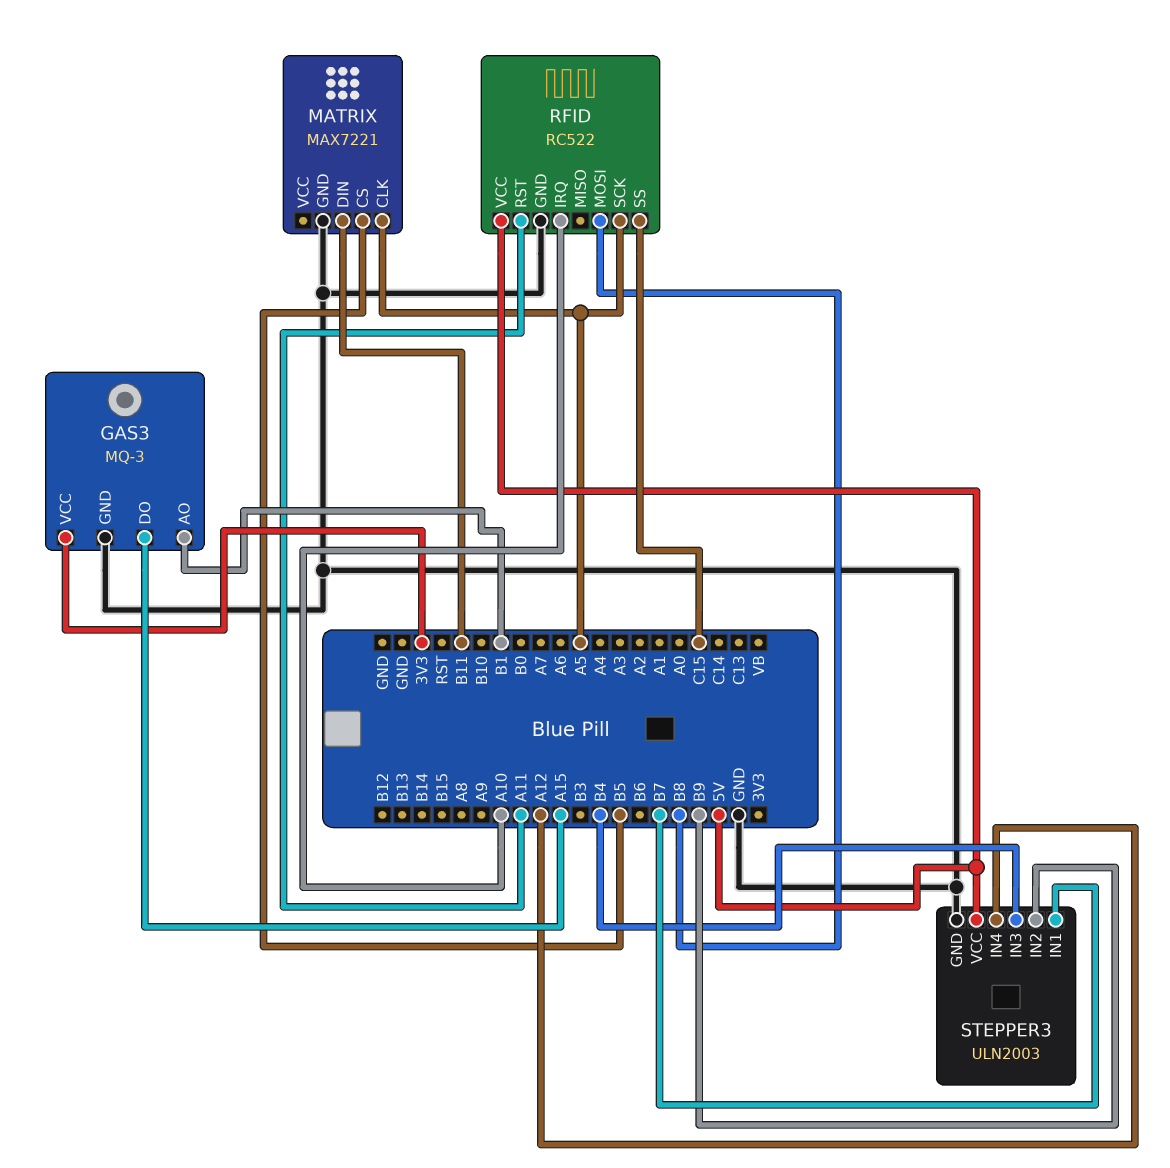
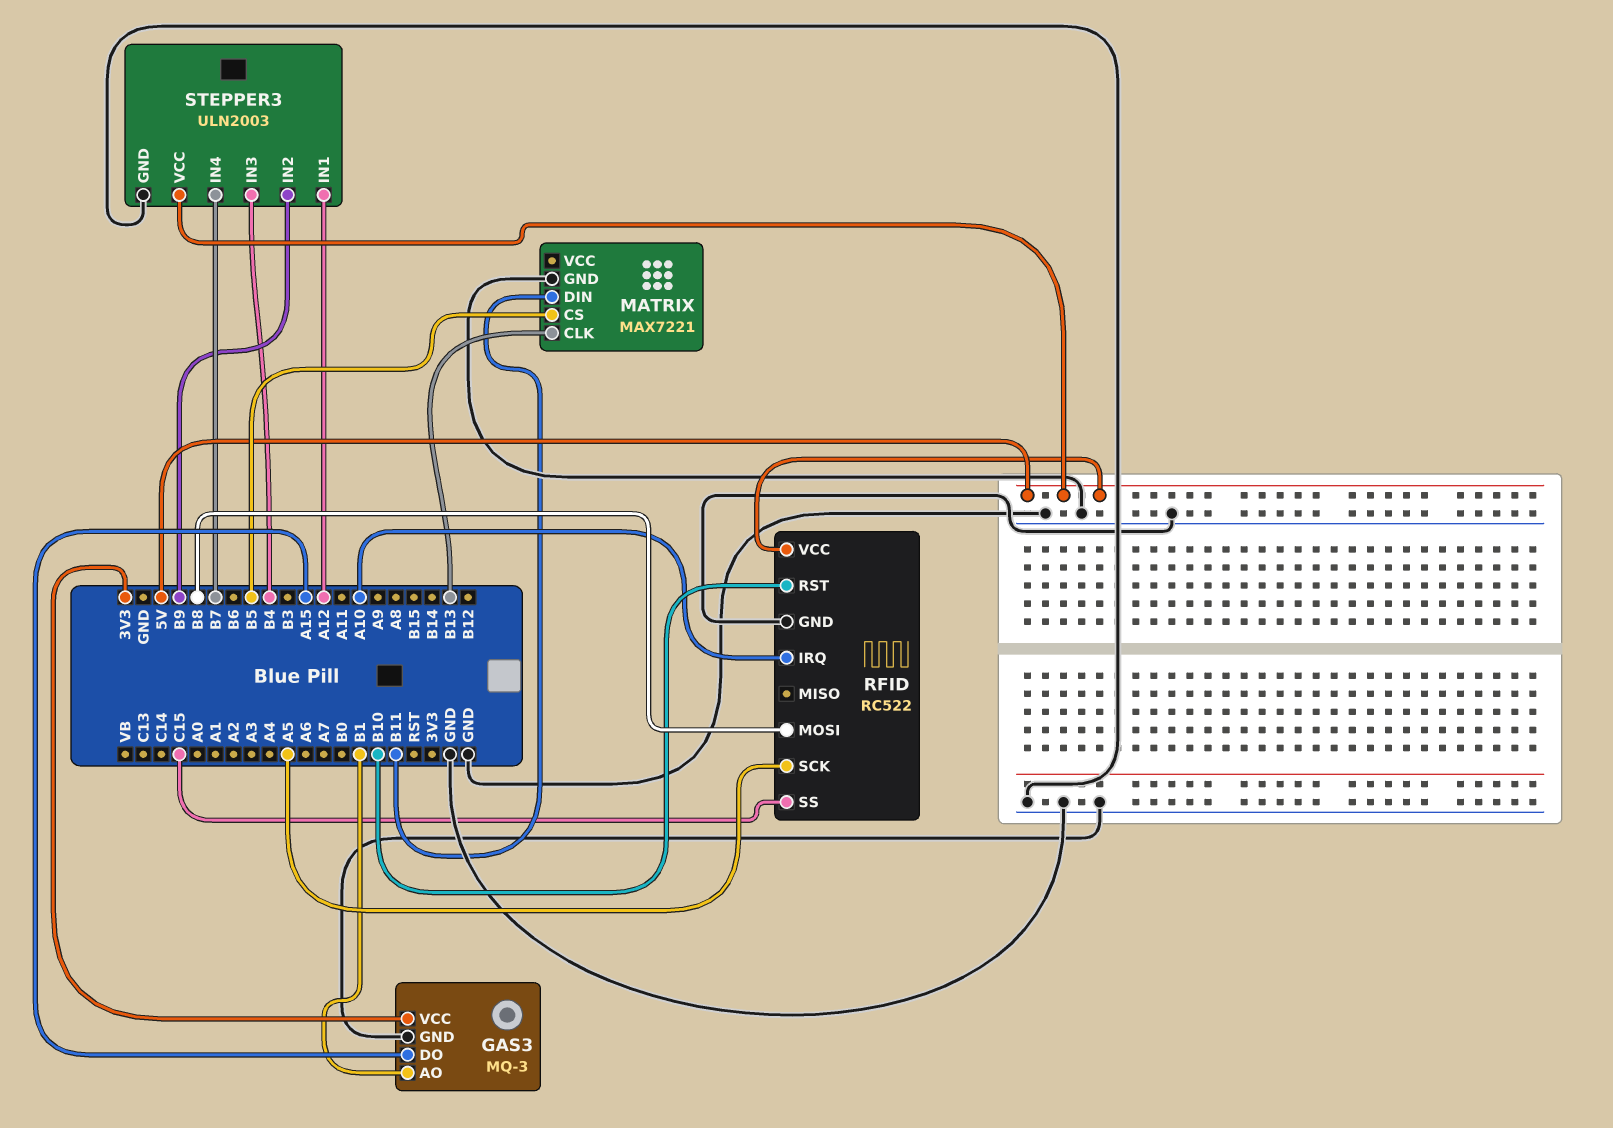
MATRIX pin CLK: A5 -> B13
RFID pin RST: A11 -> B10
STEPPER3 pin IN1: B7 -> A12
STEPPER3 pin IN4: A12 -> B7

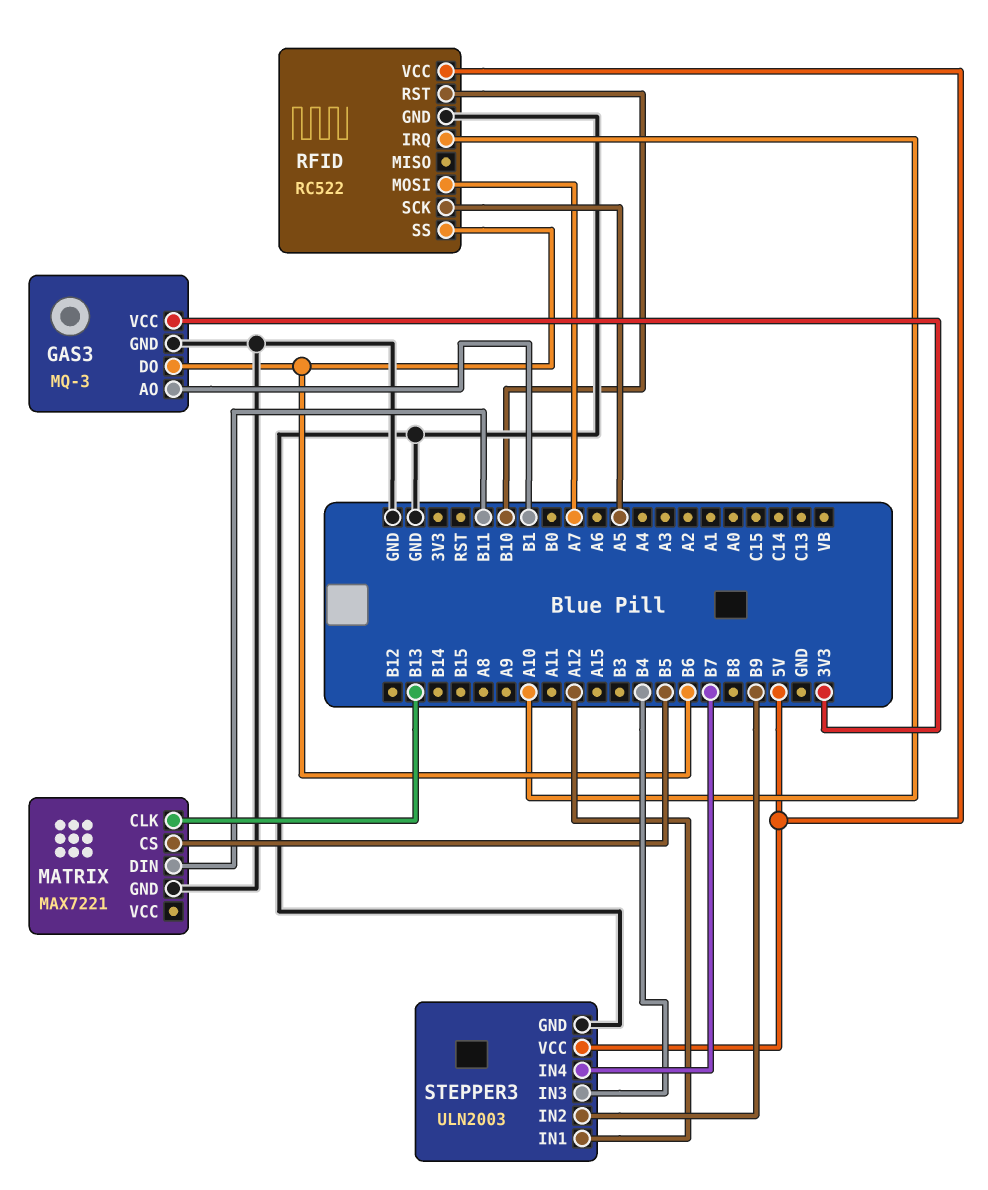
GAS3 pin DO: A15 -> B6
RFID pin MOSI: B8 -> A7
RFID pin SS: C15 -> B6

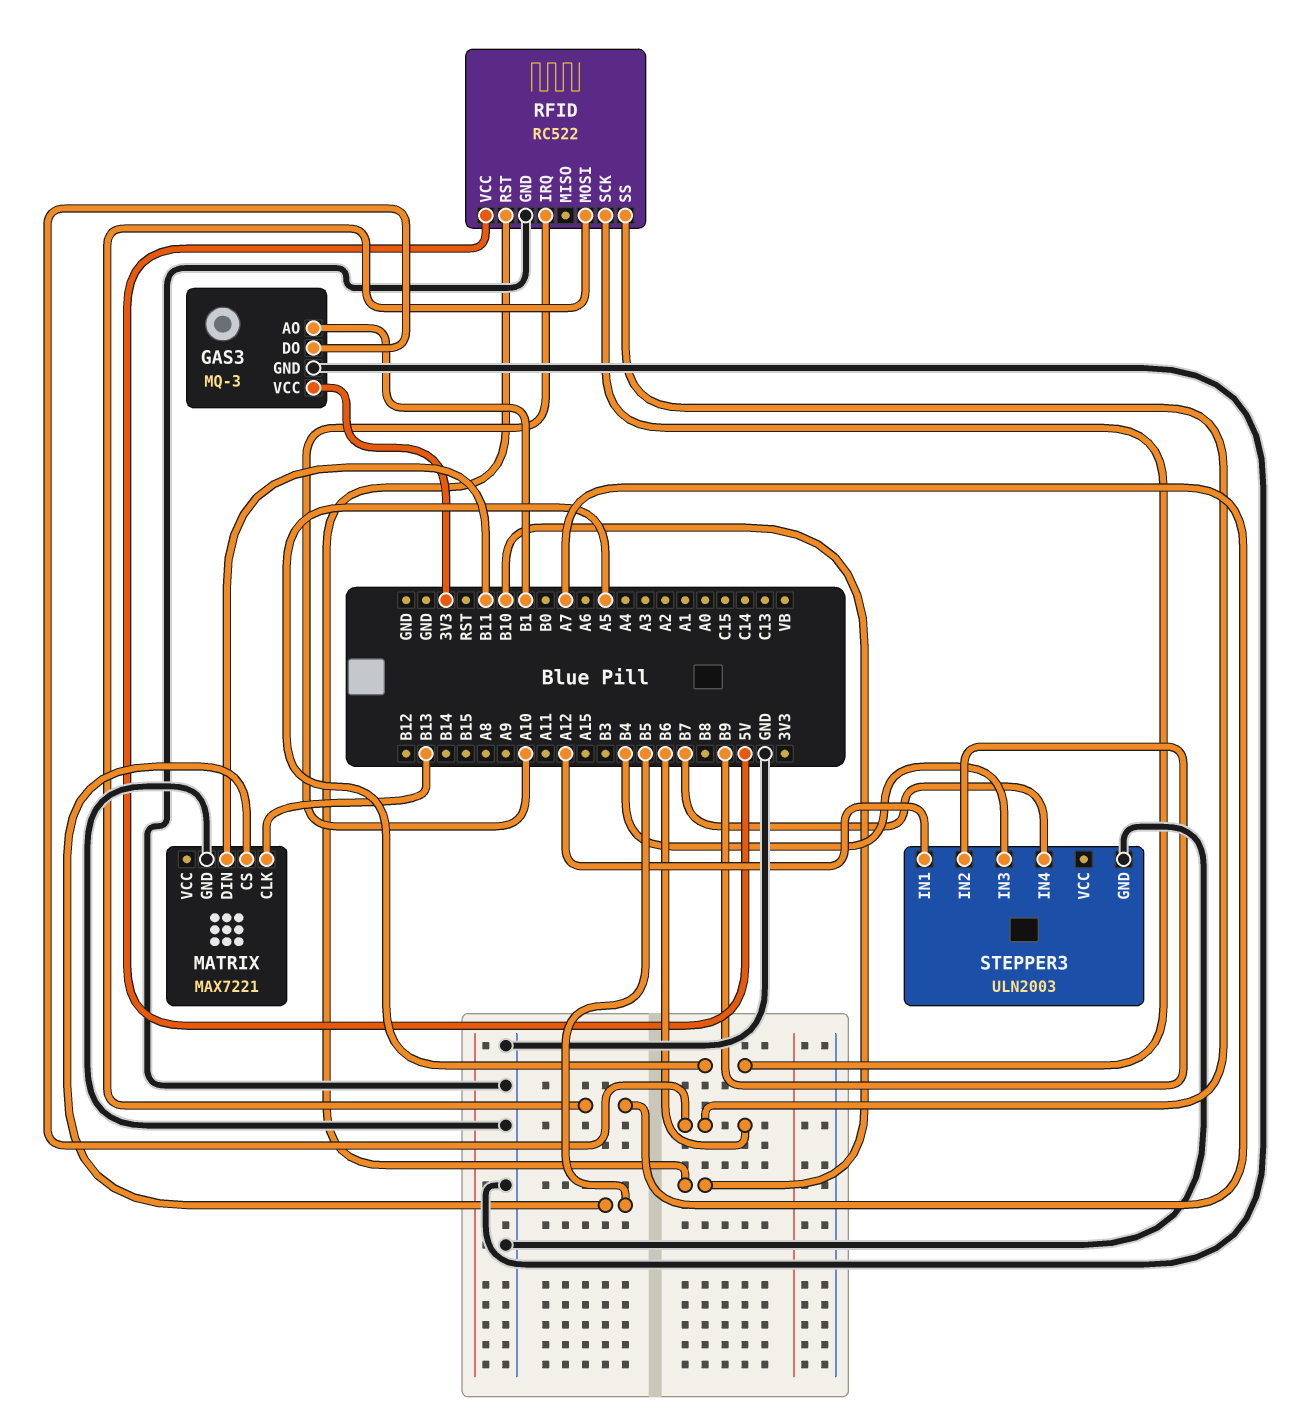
STEPPER3 pin VCC: 5V -> none

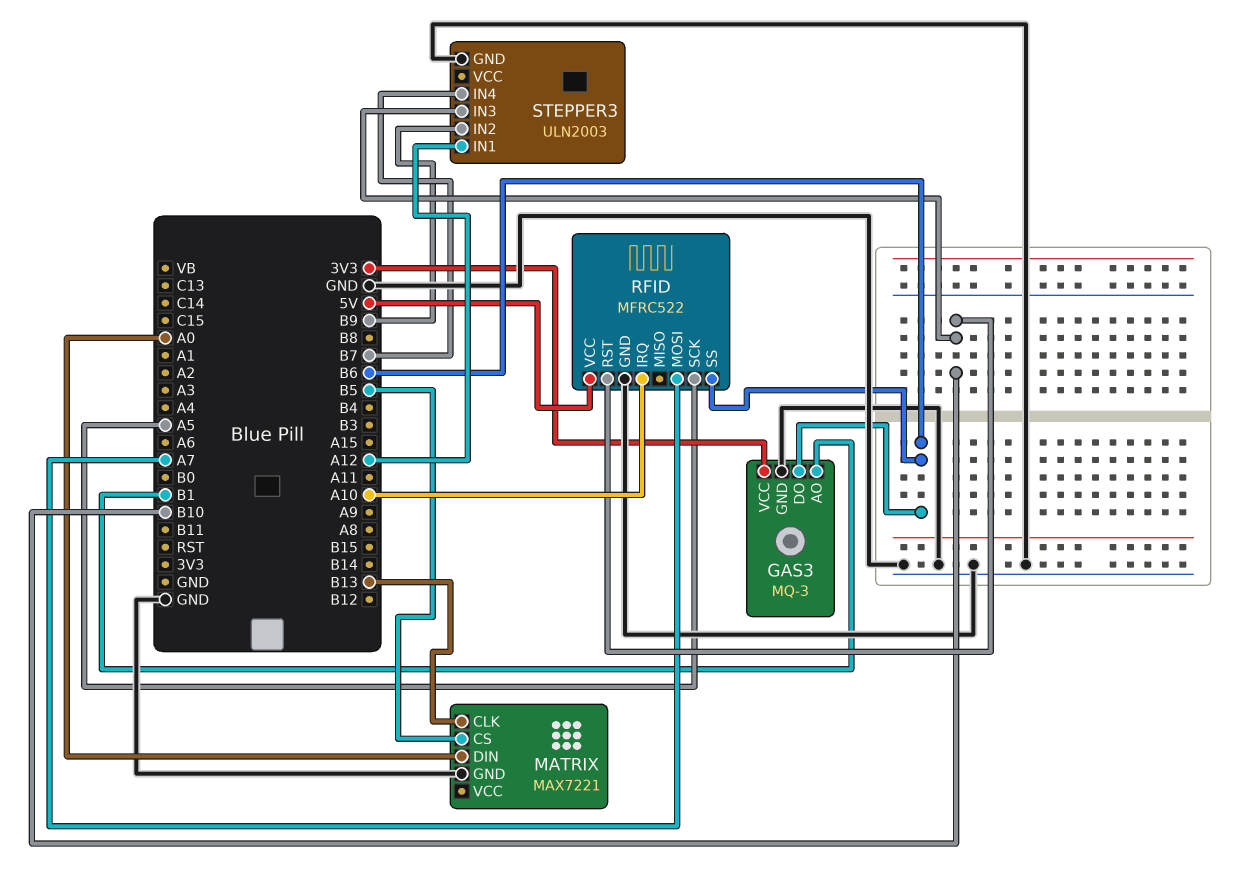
MATRIX pin DIN: B11 -> A0
RFID: RC522 -> MFRC522
STEPPER3 pin IN3: B4 -> B10

